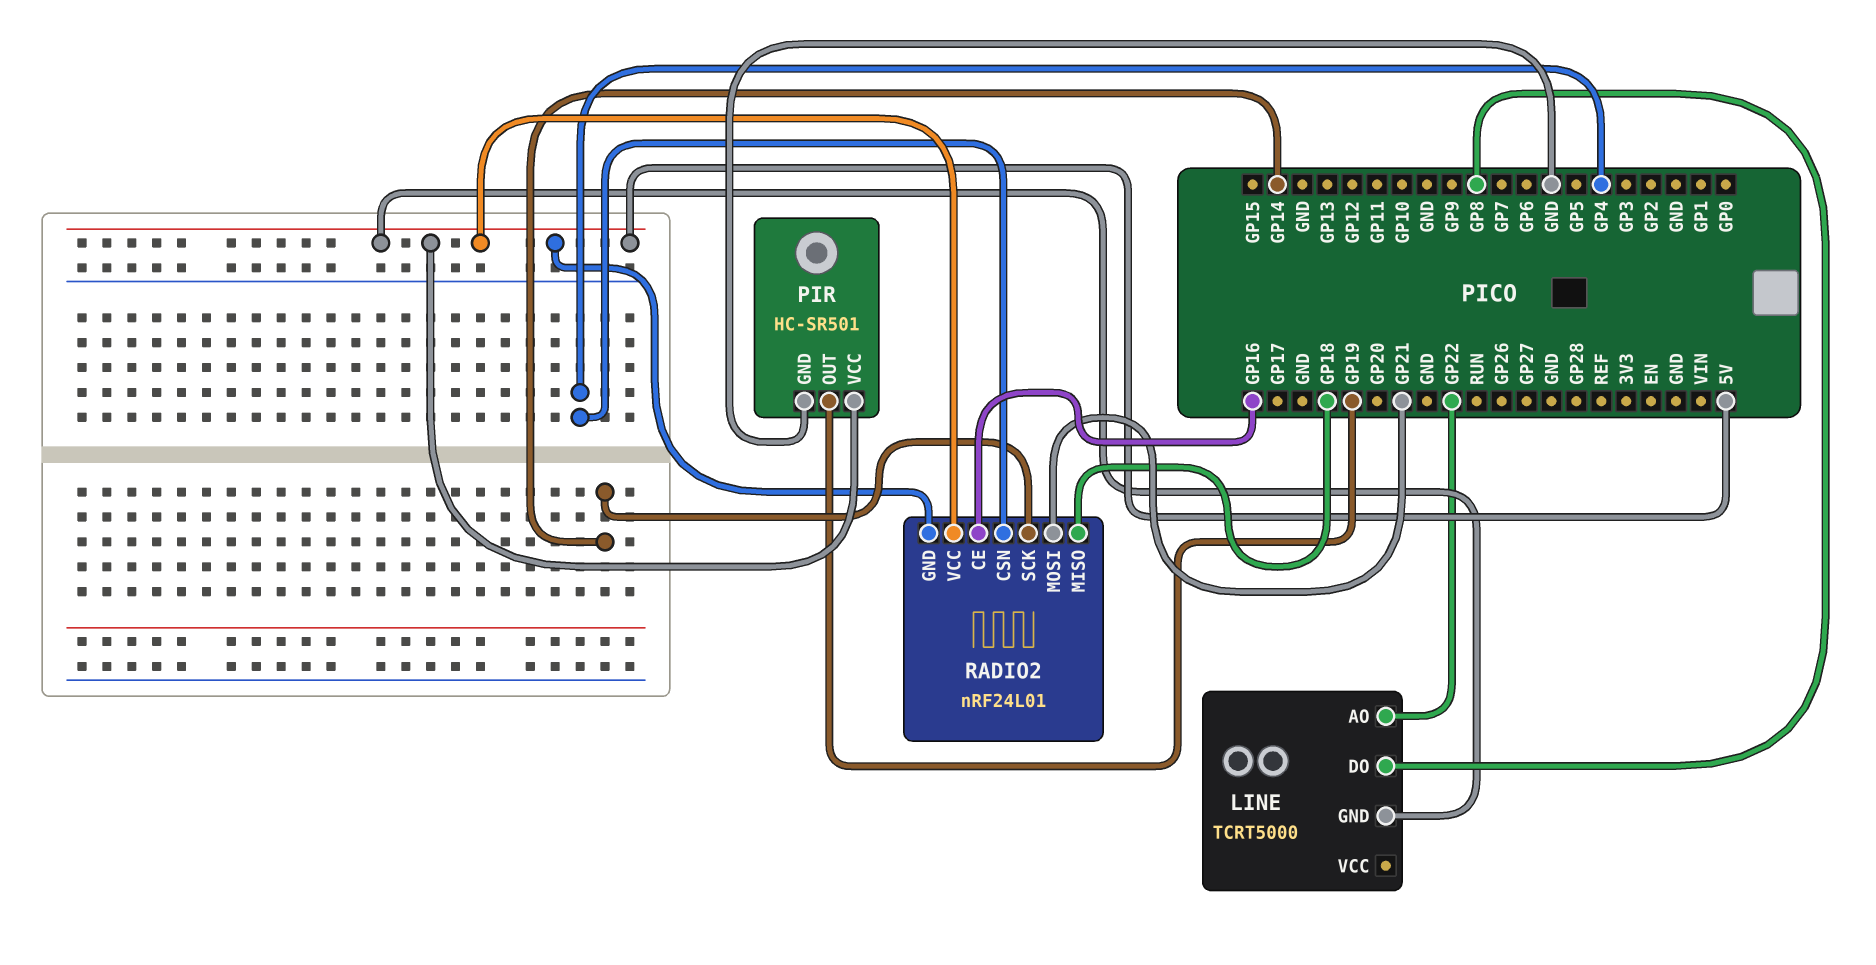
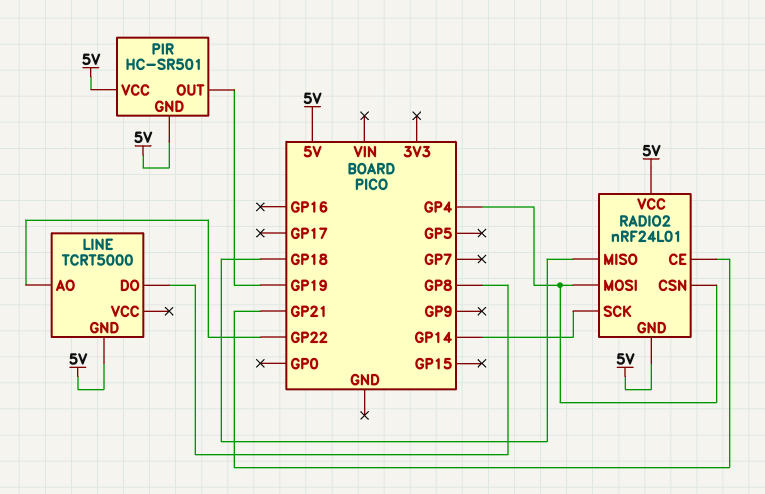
PIR pin GND: GND -> 5V
RADIO2 pin CE: GP16 -> GP21
RADIO2 pin MOSI: GP21 -> GP4

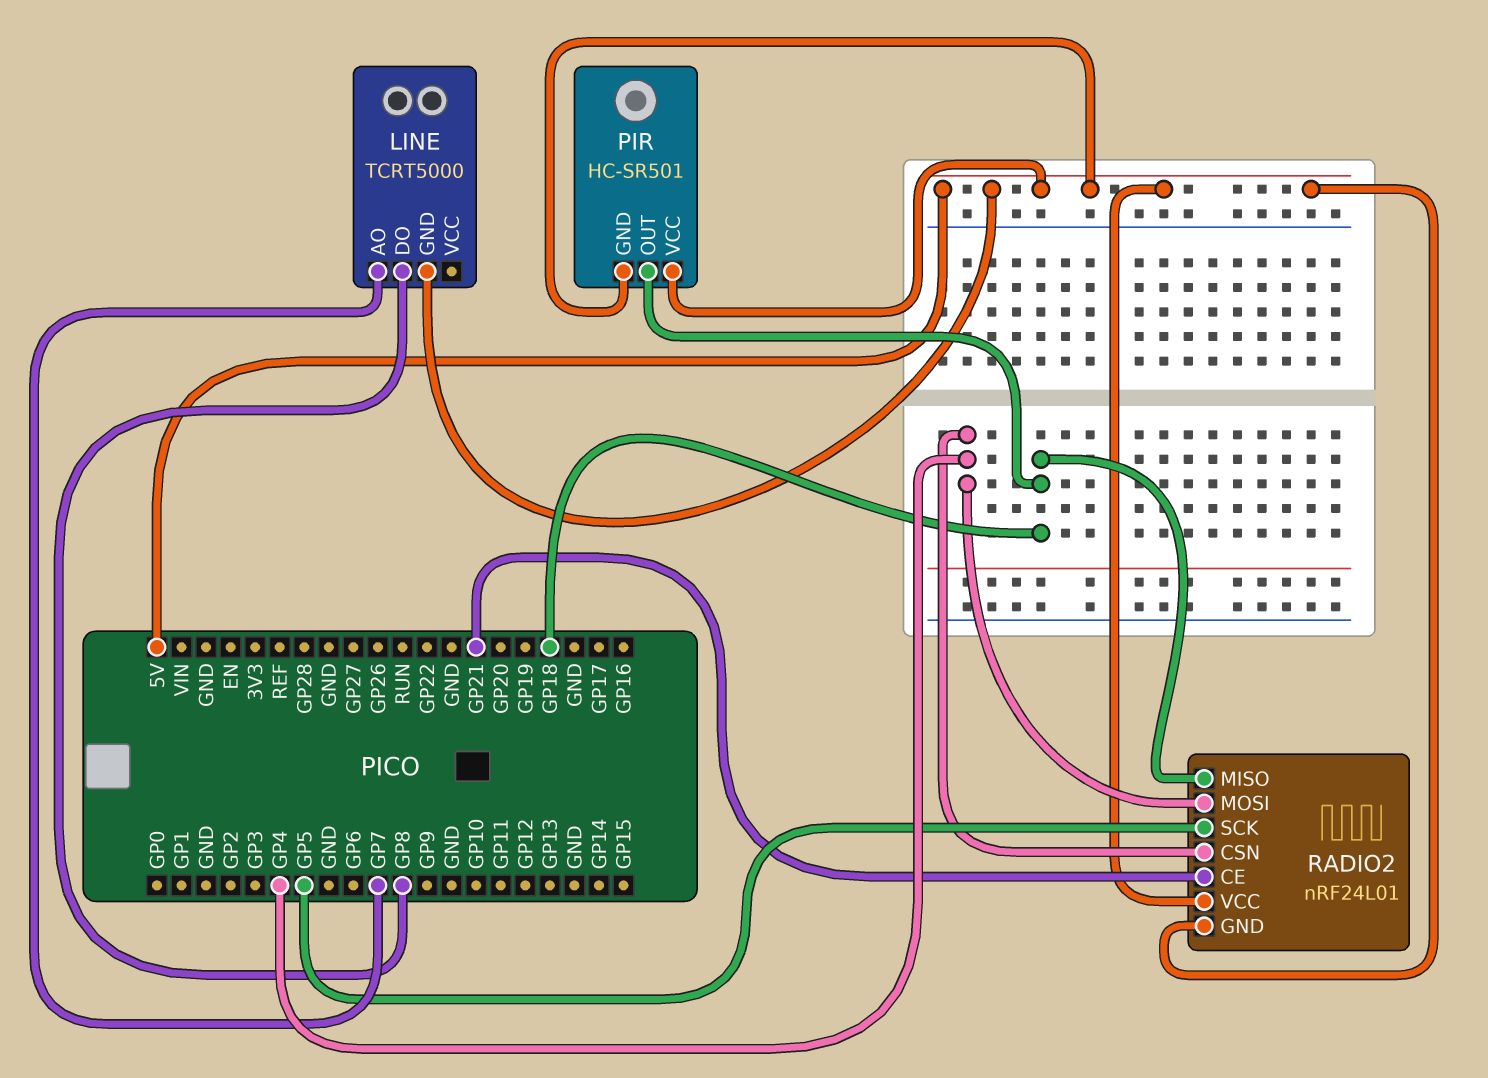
LINE pin AO: GP22 -> GP7
PIR pin OUT: GP19 -> GP18
RADIO2 pin SCK: GP14 -> GP5

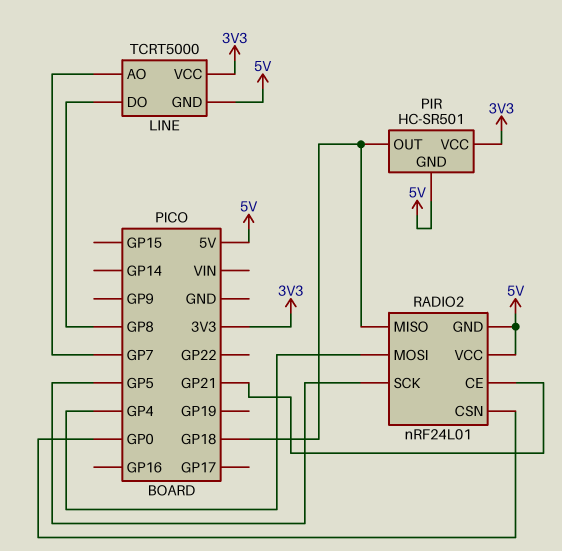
LINE pin VCC: none -> 3V3
PIR pin VCC: 5V -> 3V3
RADIO2 pin CSN: GP4 -> GP0

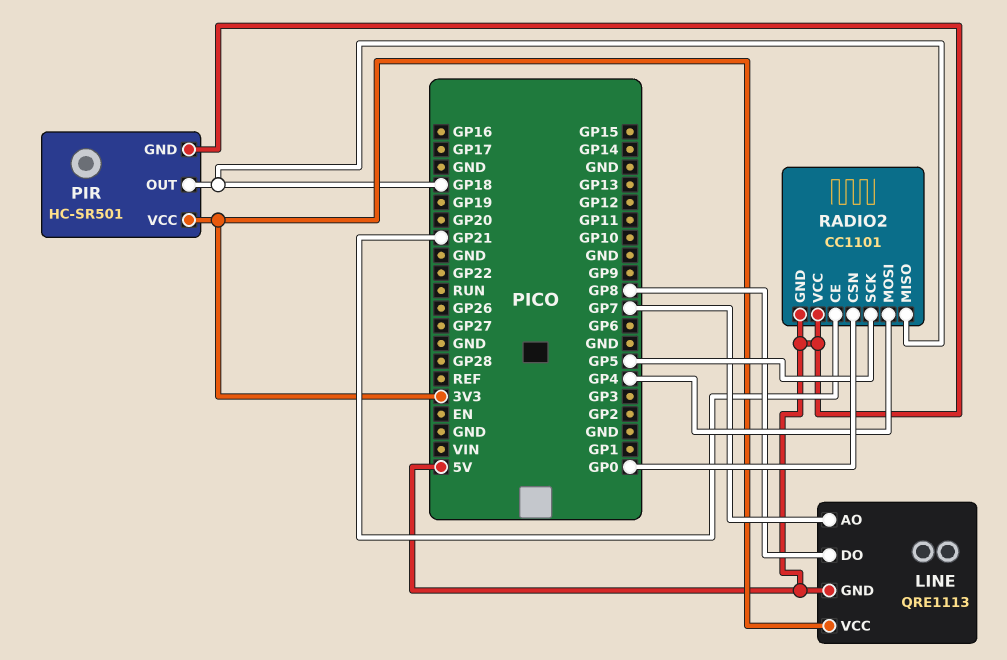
LINE: TCRT5000 -> QRE1113
RADIO2: nRF24L01 -> CC1101

